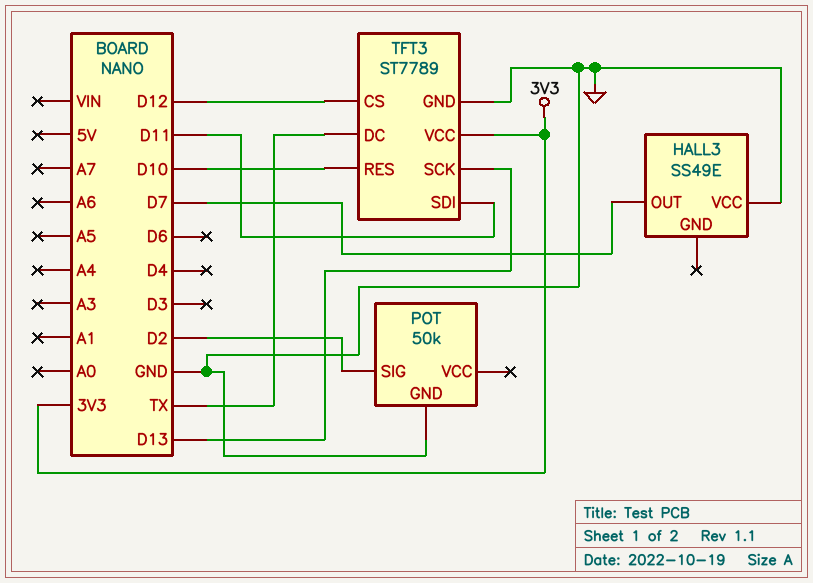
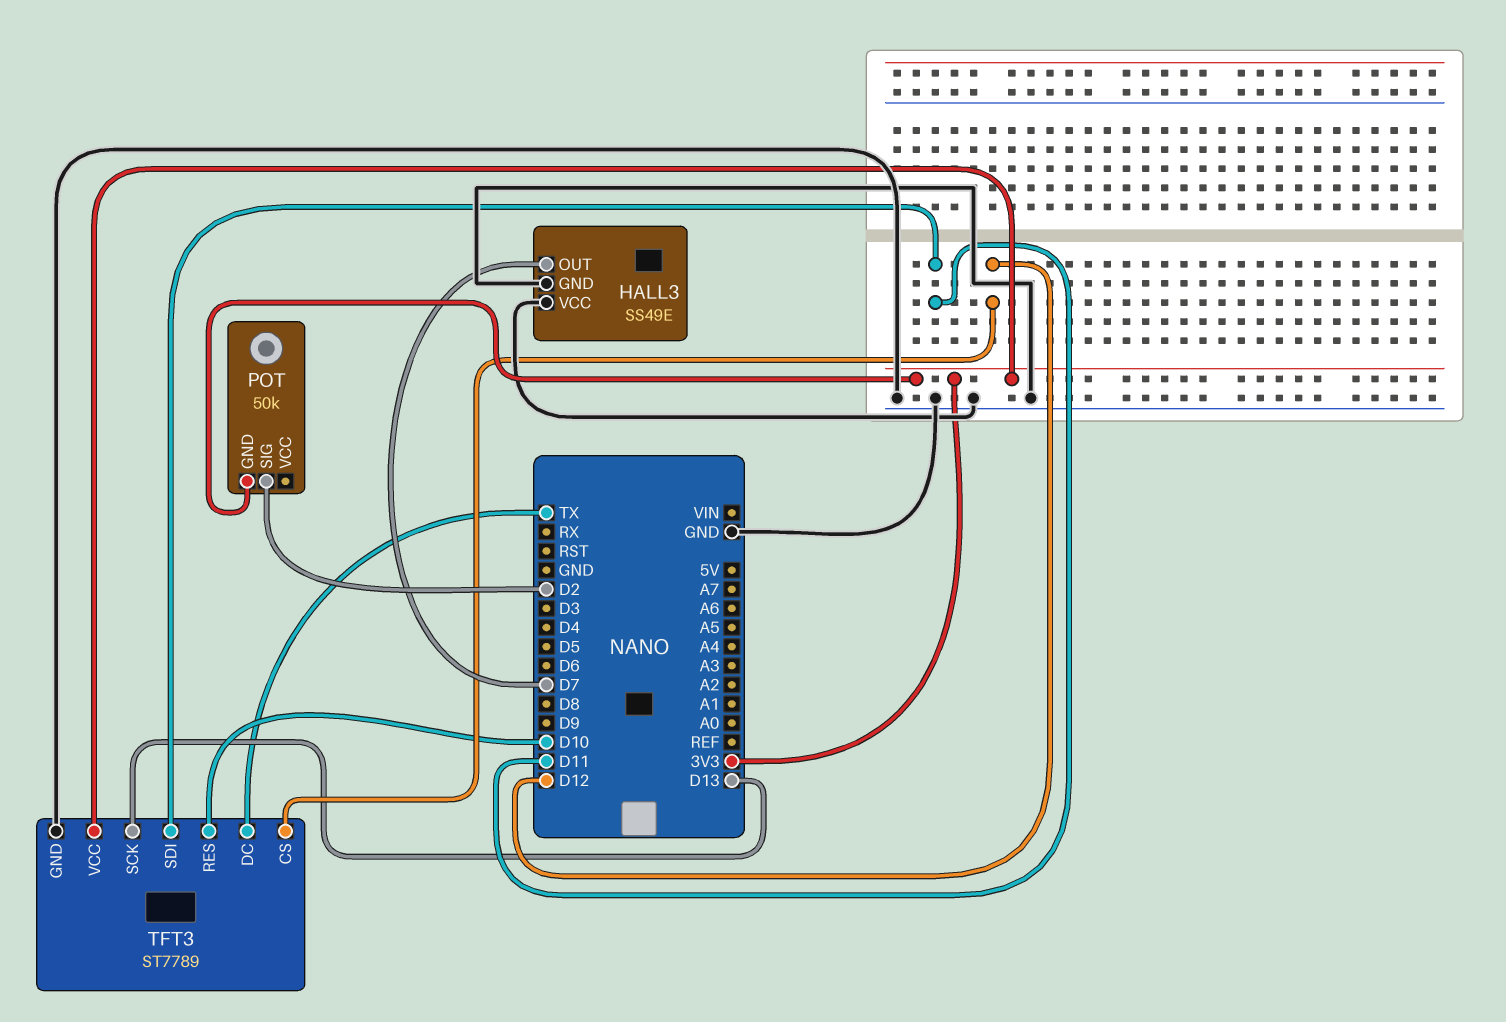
HALL3 pin GND: none -> GND
POT pin GND: GND -> 3V3

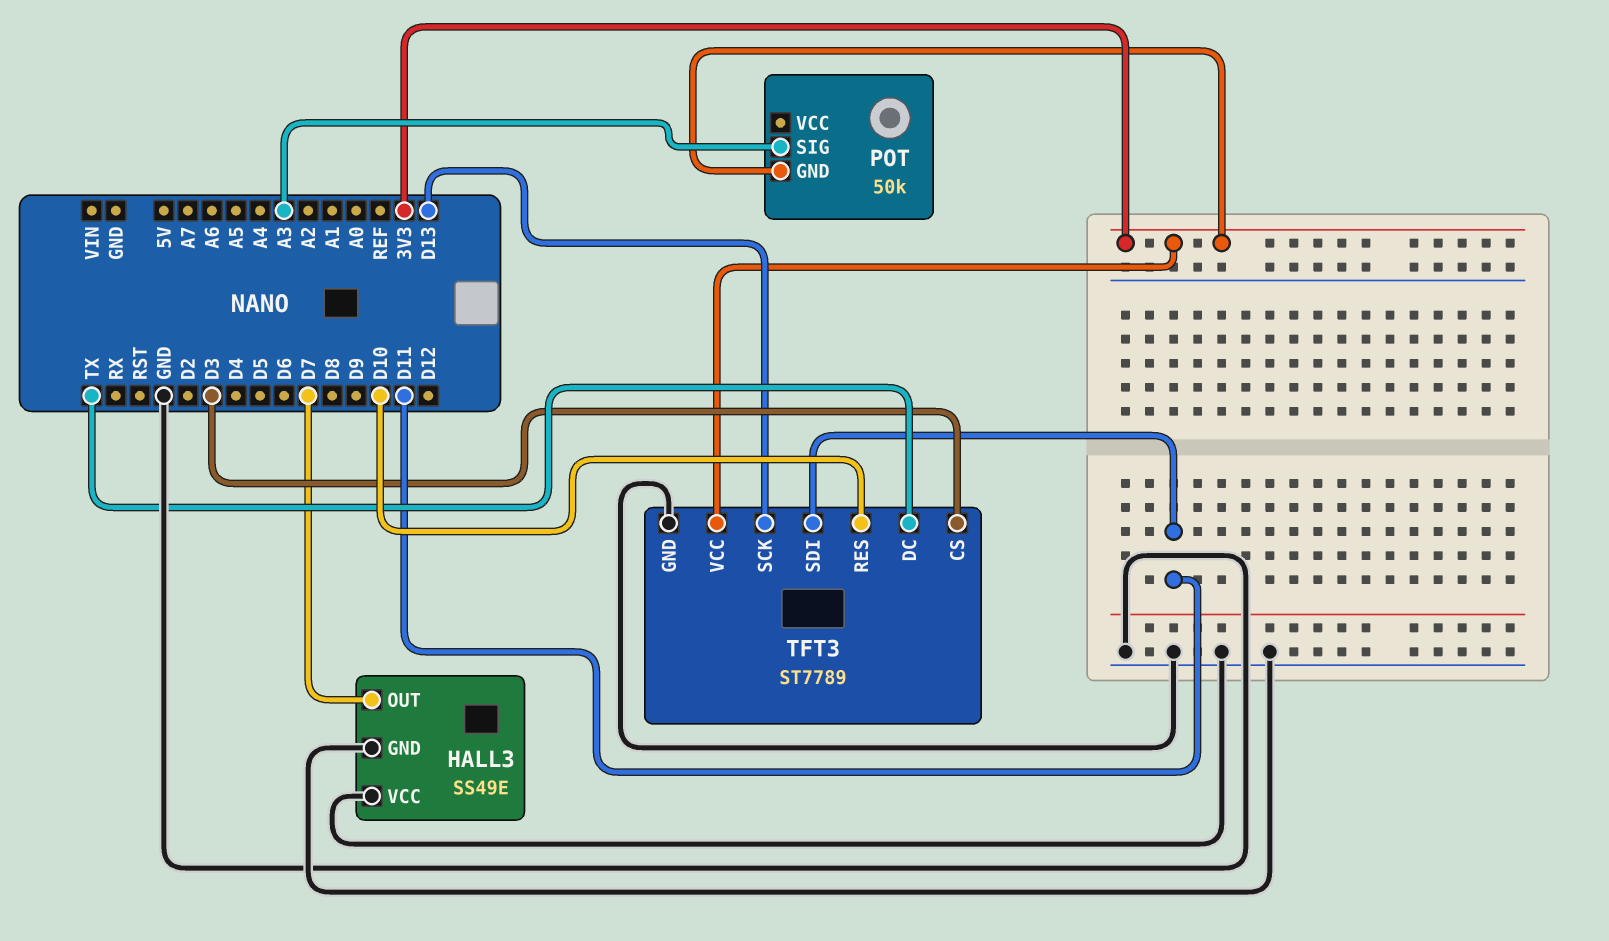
POT pin SIG: D2 -> A3
TFT3 pin CS: D12 -> D3

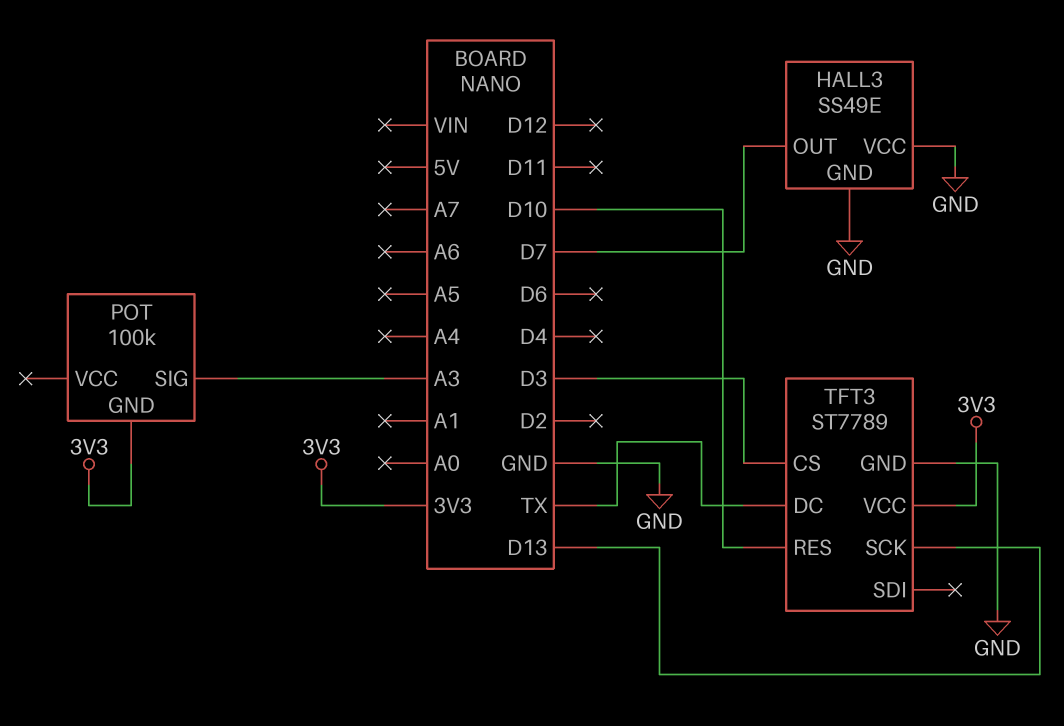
POT: 50k -> 100k
TFT3 pin SDI: D11 -> none

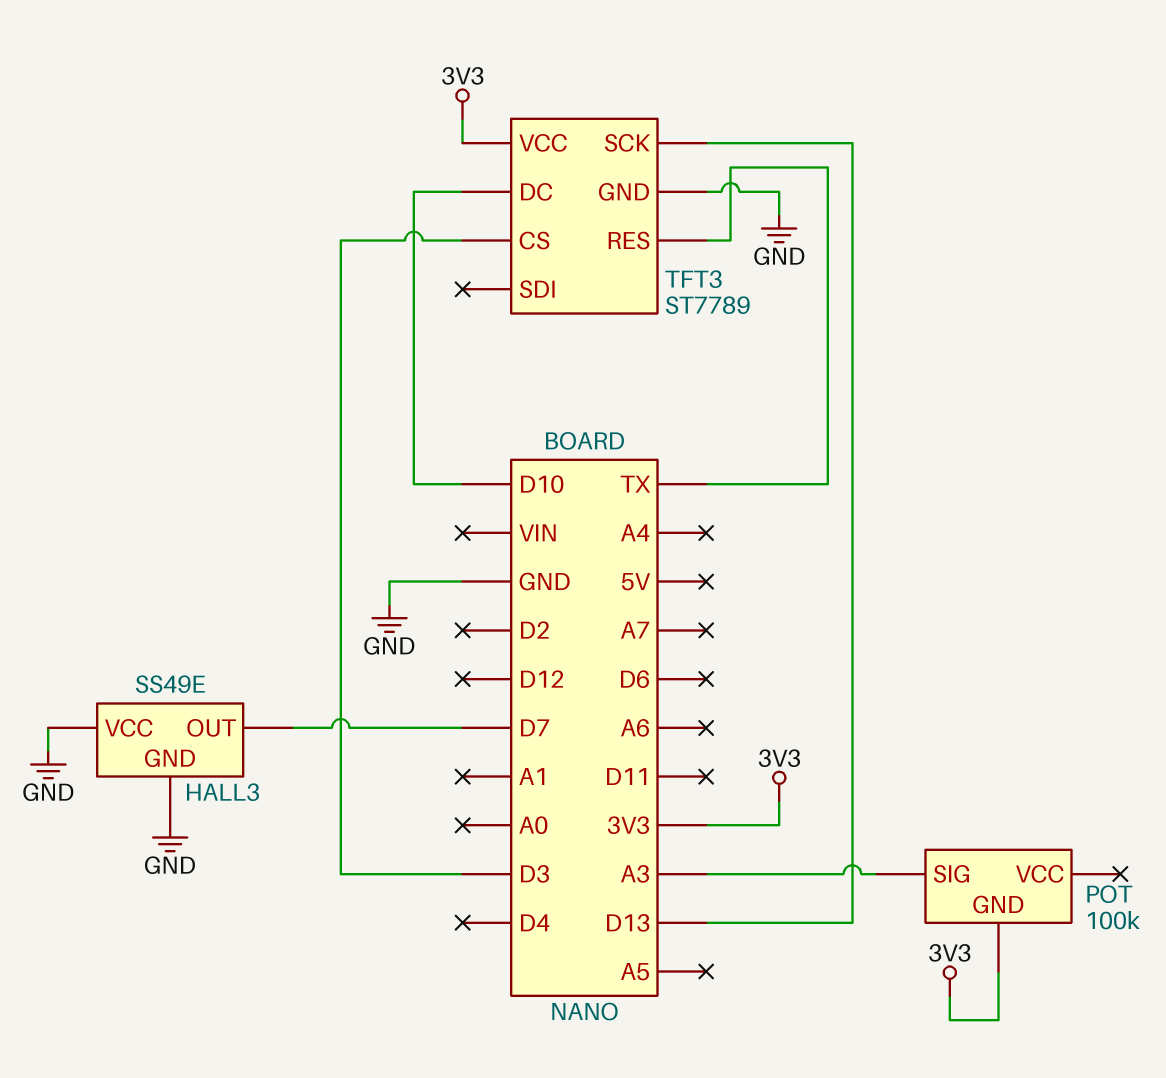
TFT3 pin DC: TX -> D10
TFT3 pin RES: D10 -> TX

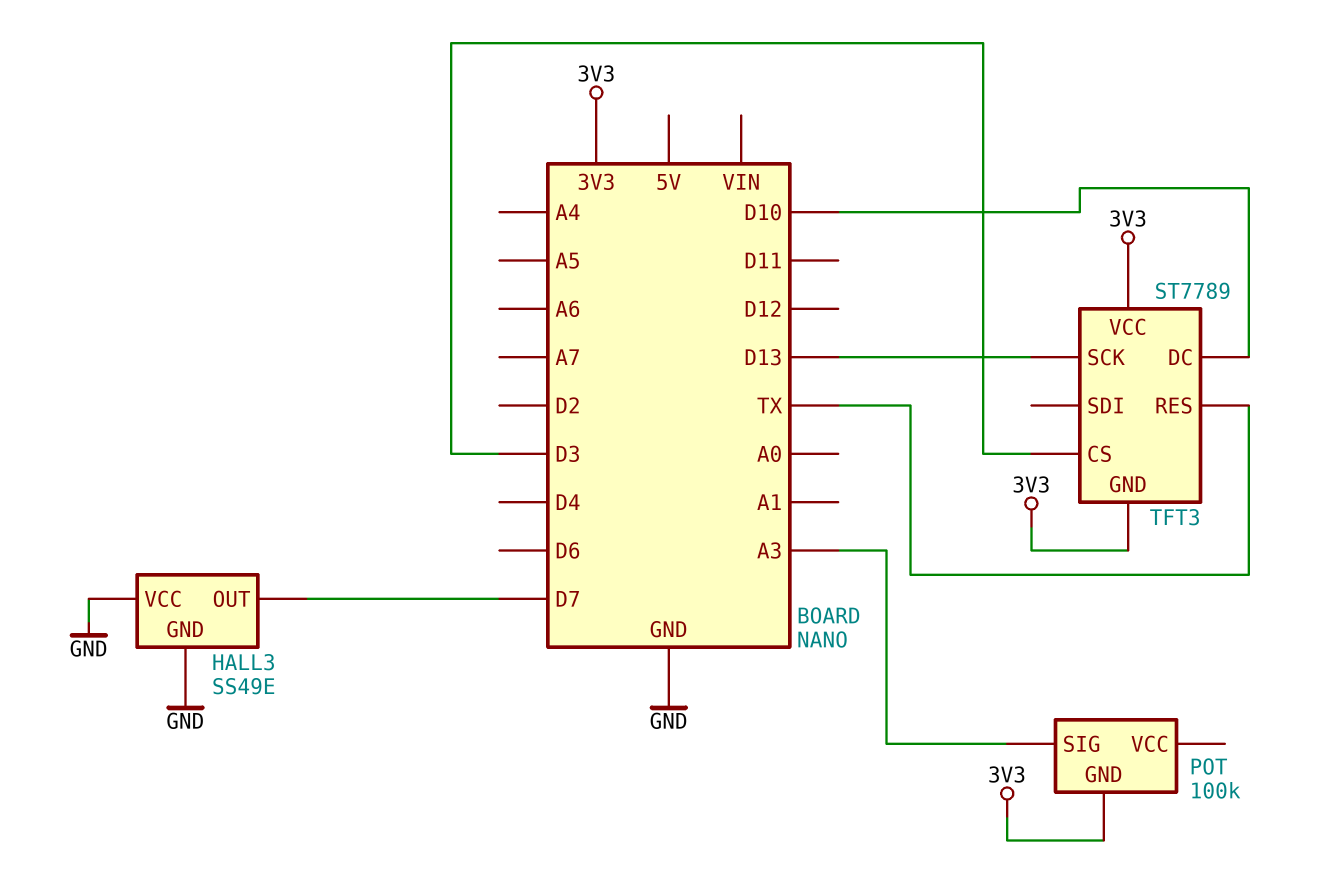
TFT3 pin GND: GND -> 3V3

